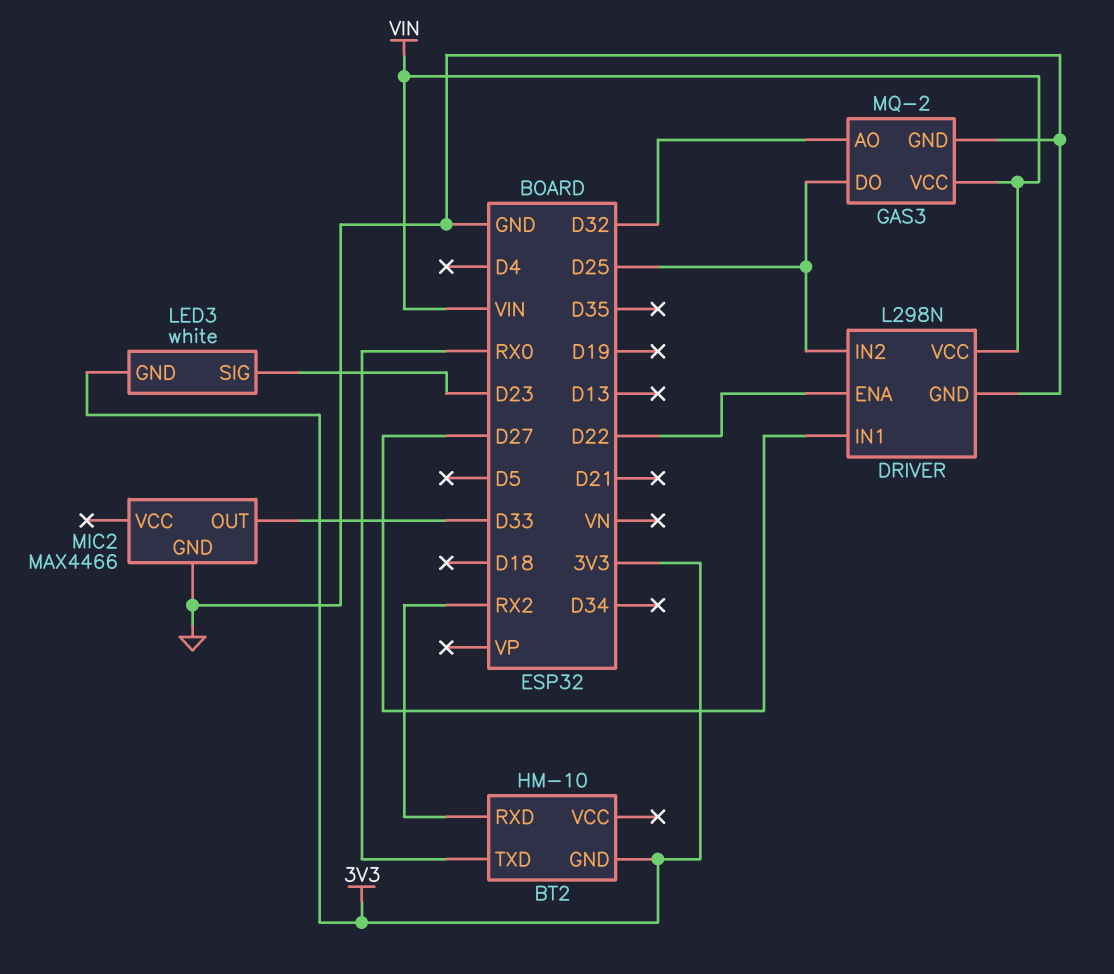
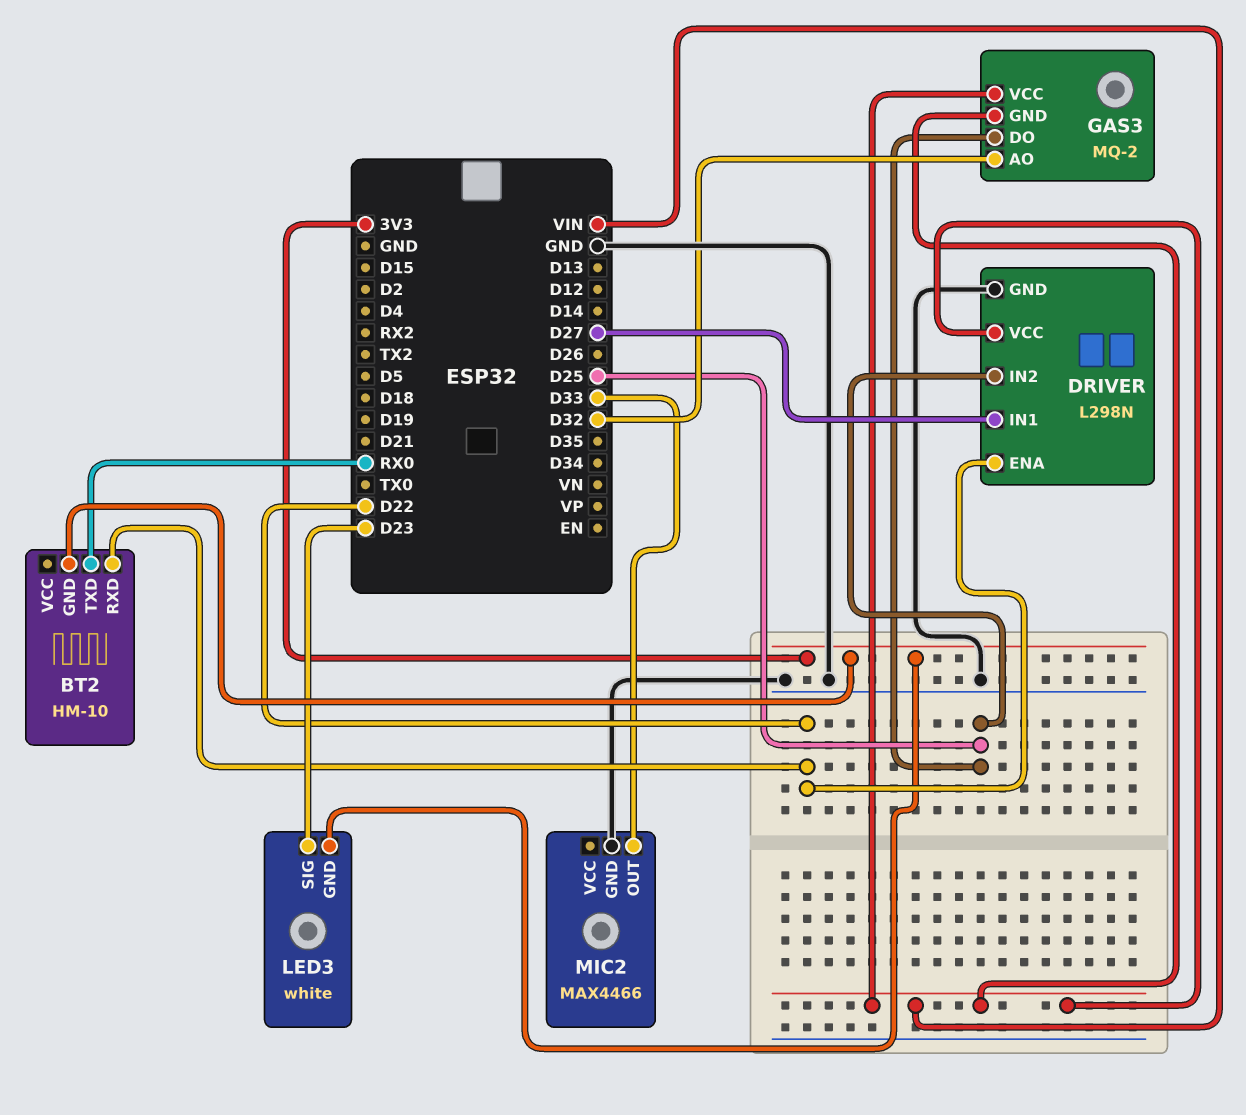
BT2 pin RXD: RX2 -> D22
GAS3 pin GND: GND -> VIN

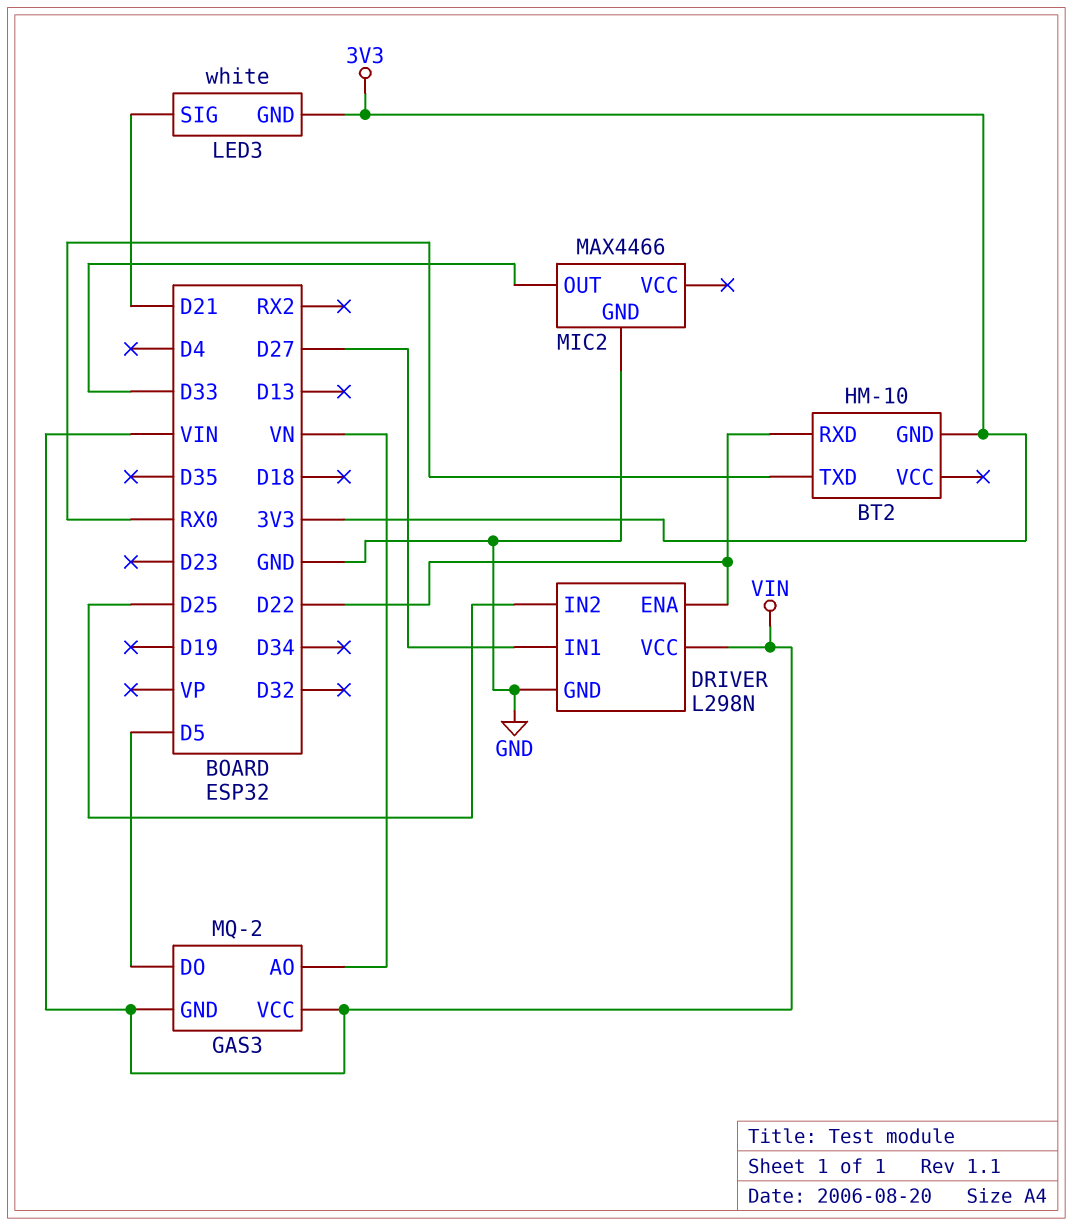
GAS3 pin AO: D32 -> VN
GAS3 pin DO: D25 -> D5
LED3 pin SIG: D23 -> D21

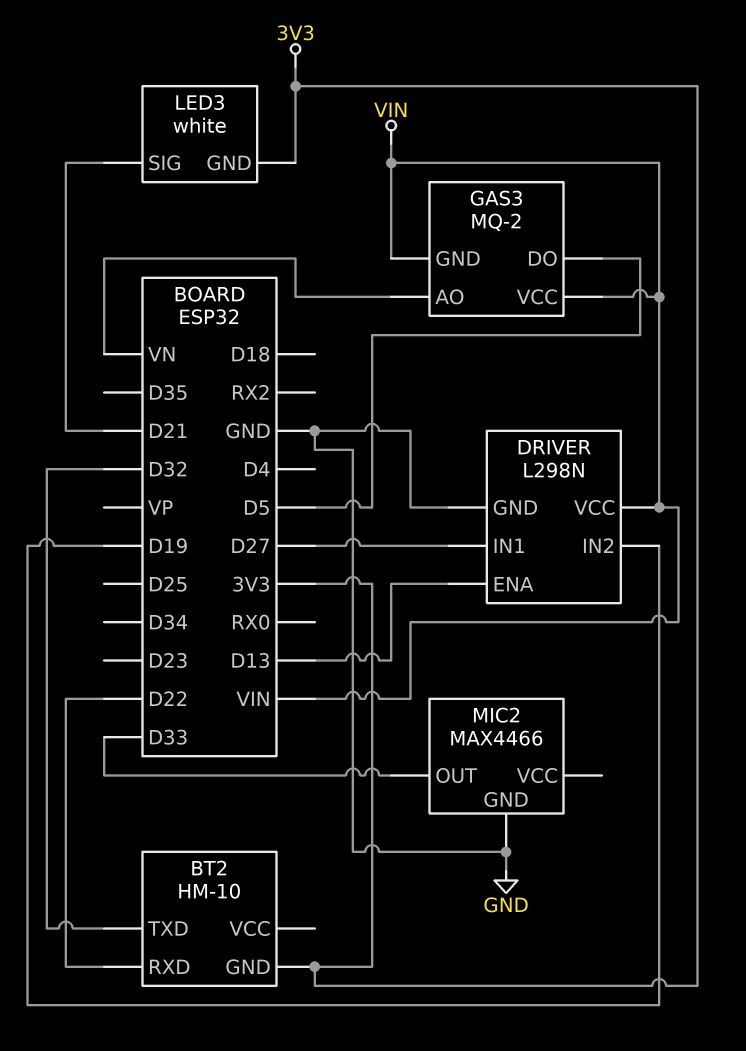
BT2 pin TXD: RX0 -> D32
DRIVER pin ENA: D22 -> D13
DRIVER pin IN2: D25 -> D19

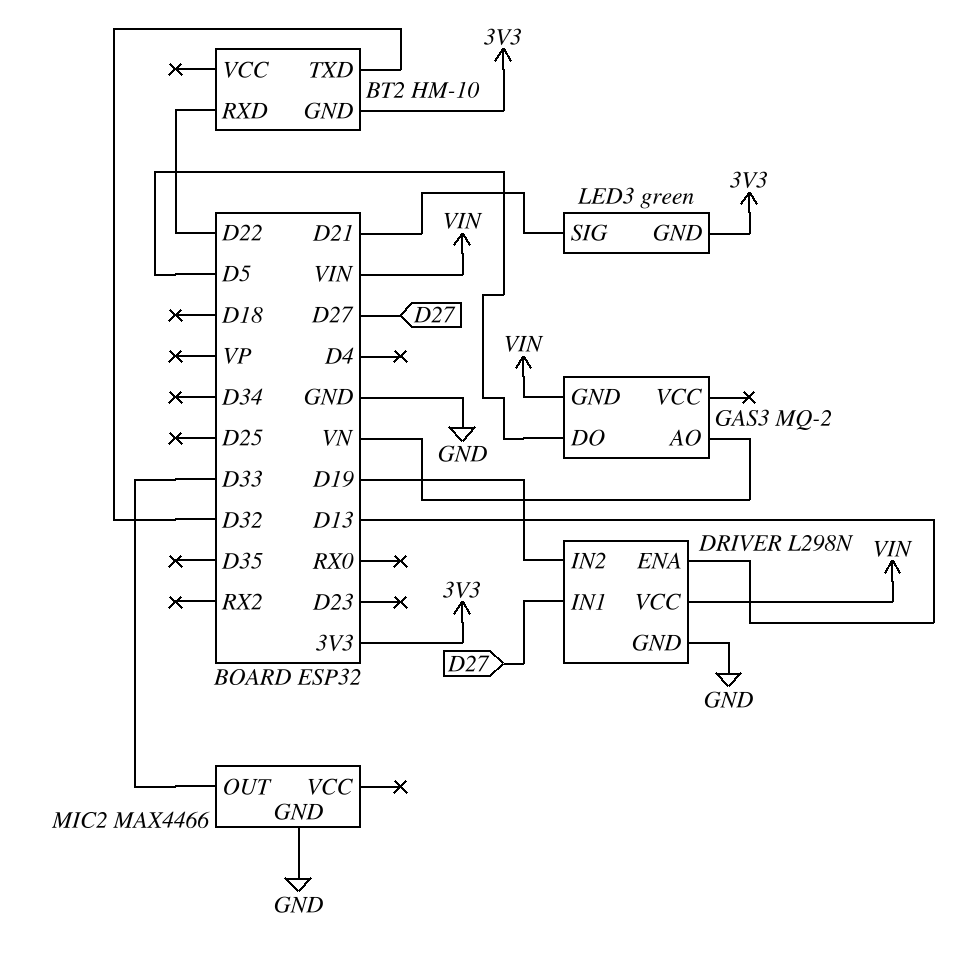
GAS3 pin VCC: VIN -> none
LED3: white -> green

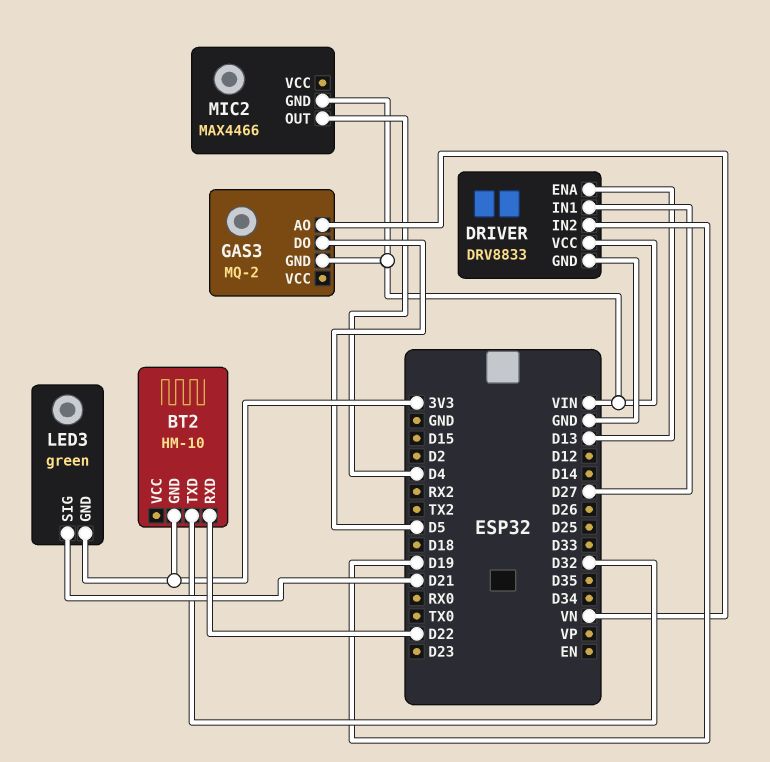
DRIVER: L298N -> DRV8833
MIC2 pin GND: GND -> VIN
MIC2 pin OUT: D33 -> D4

